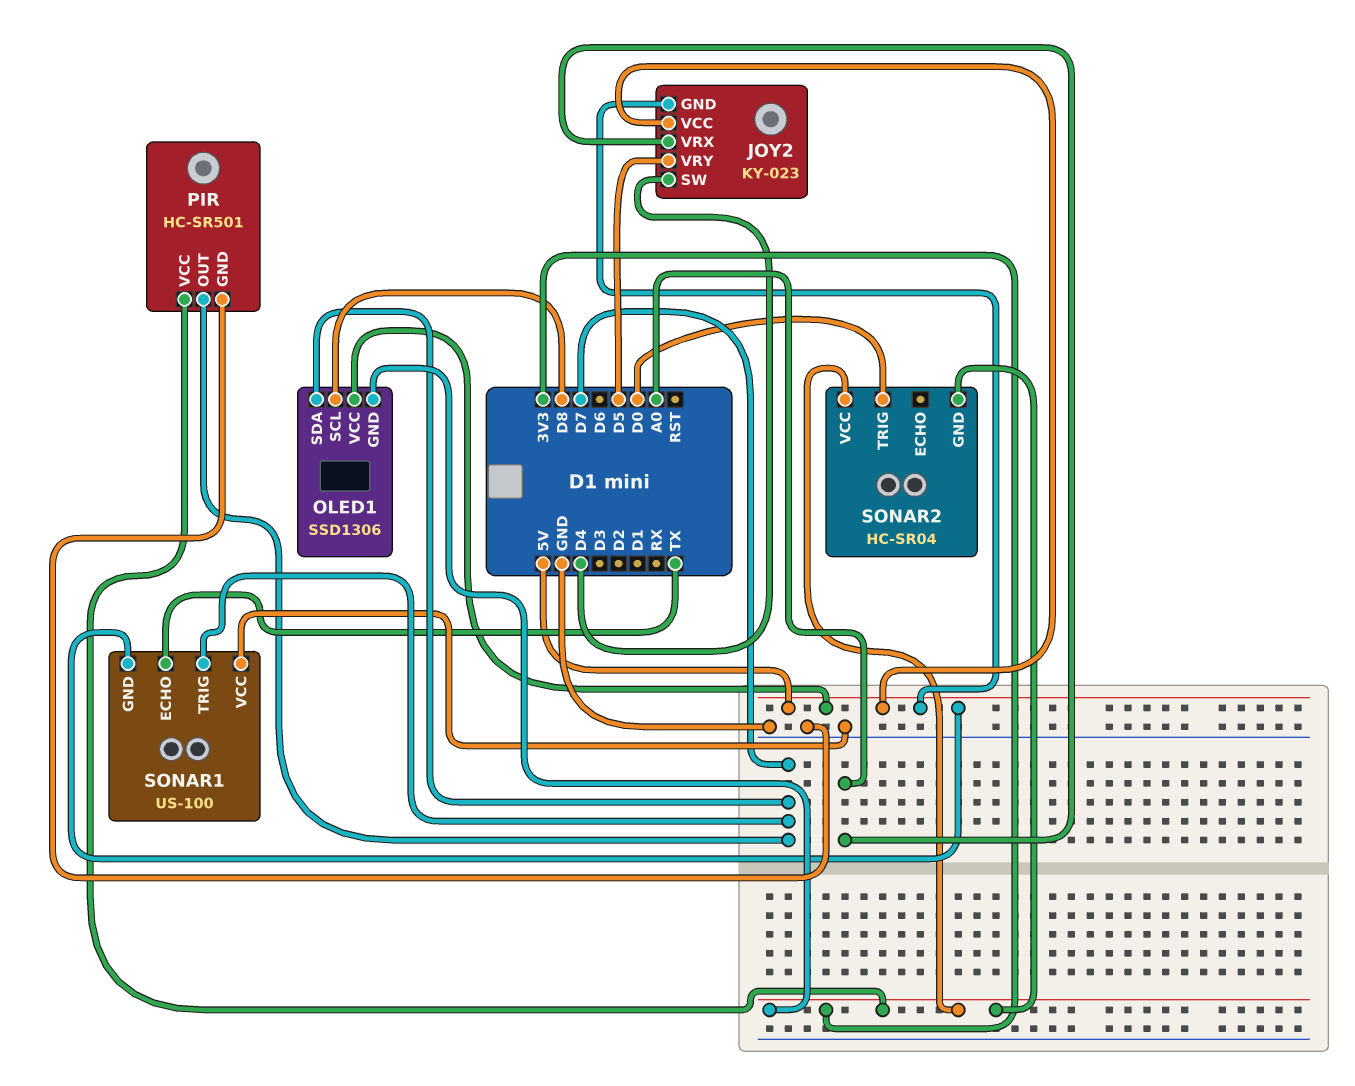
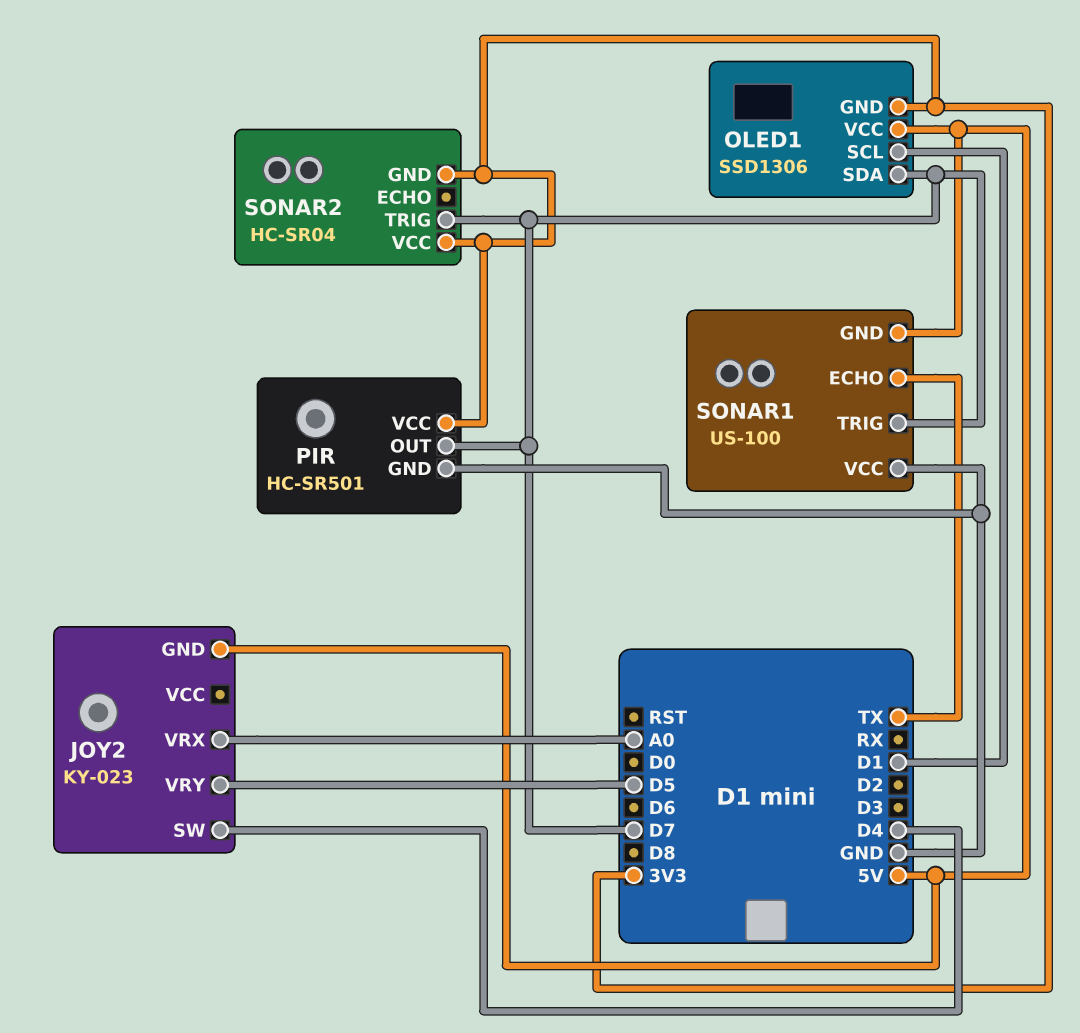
JOY2 pin VCC: 5V -> none
OLED1 pin SCL: D8 -> D1
SONAR2 pin TRIG: D0 -> D7

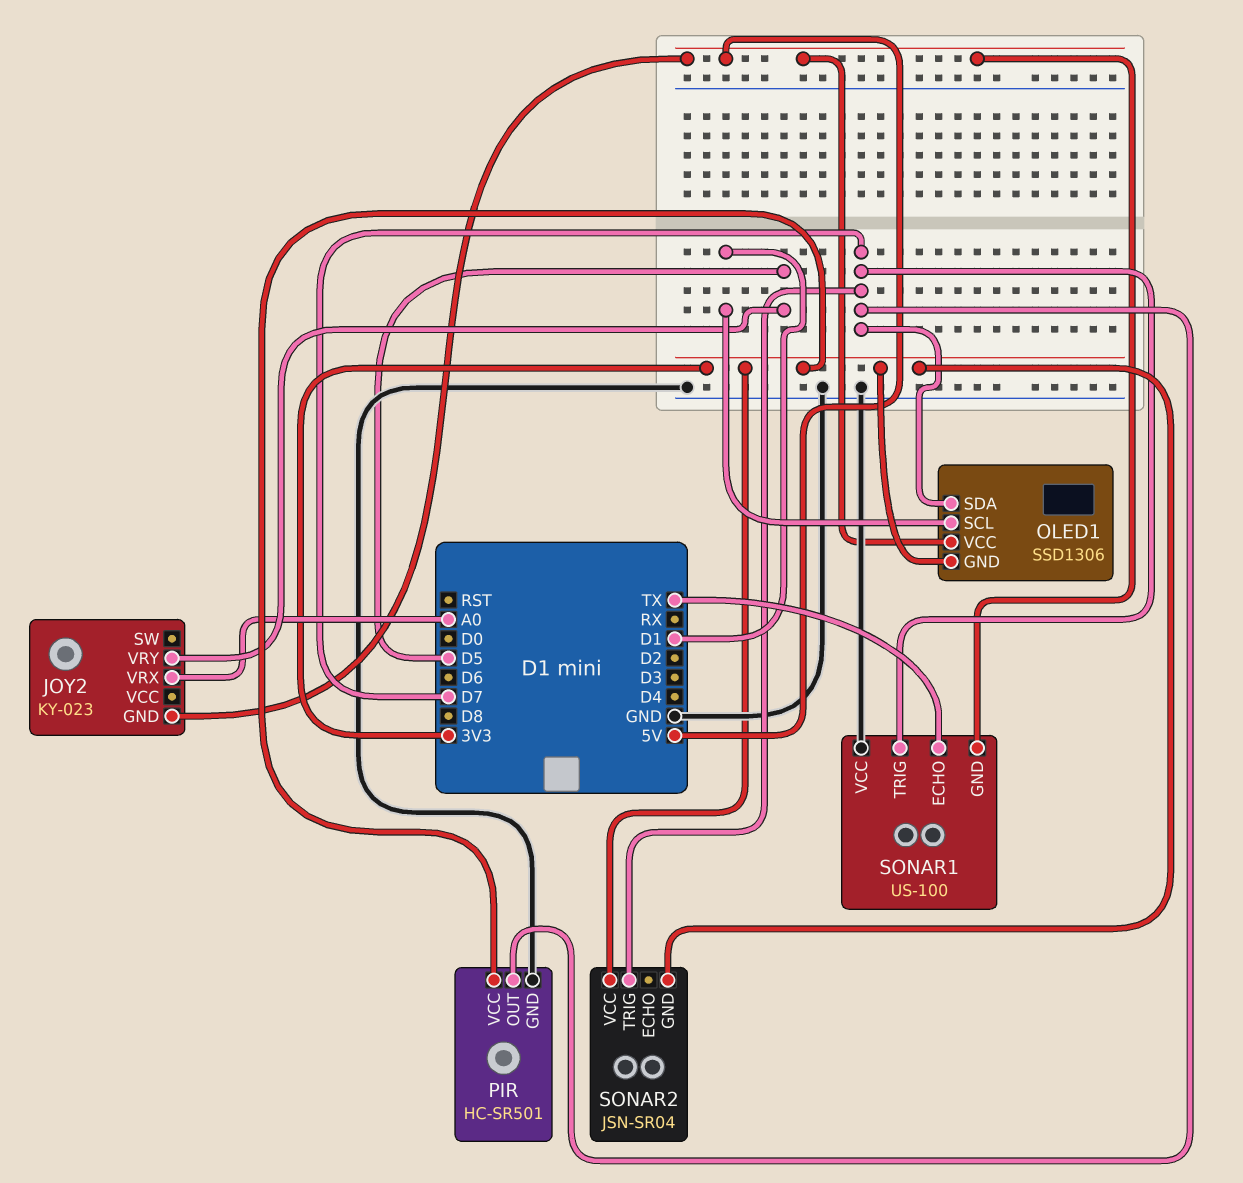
JOY2 pin SW: D4 -> none
SONAR2: HC-SR04 -> JSN-SR04

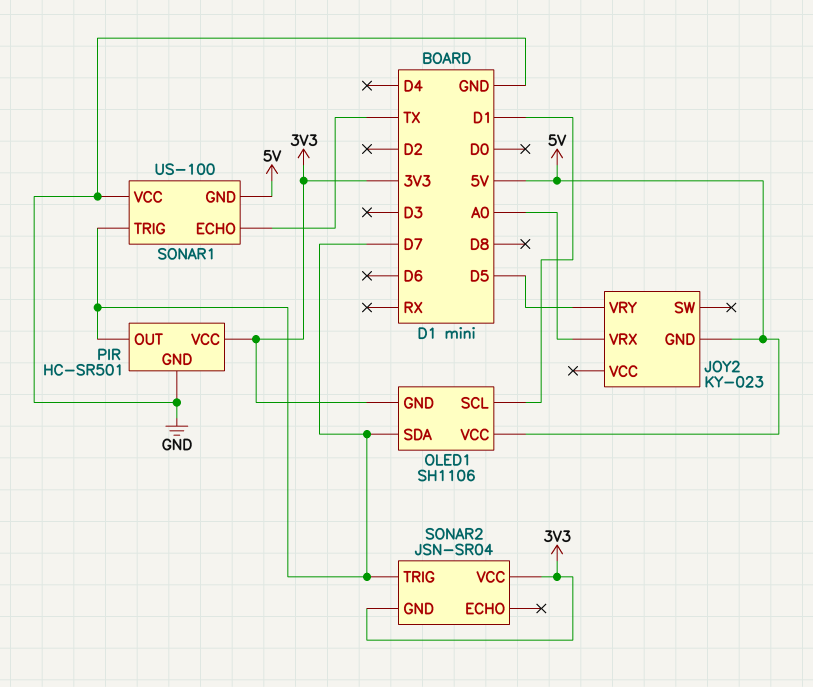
OLED1: SSD1306 -> SH1106

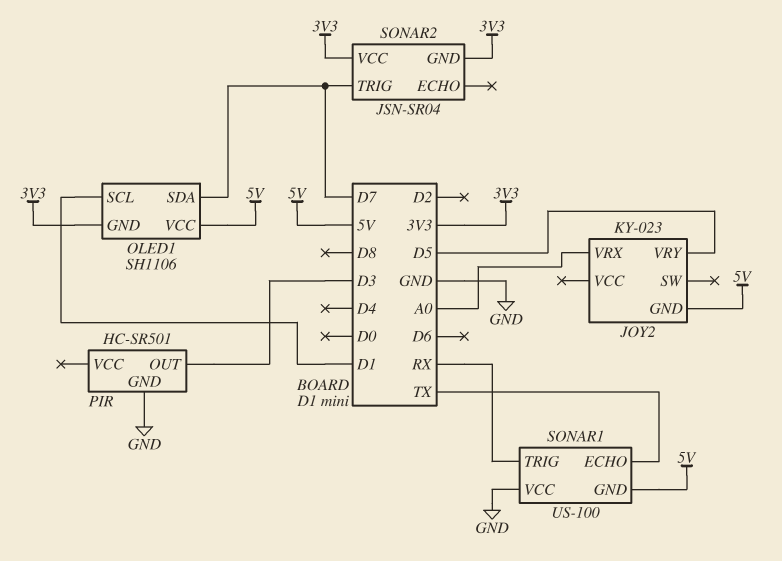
PIR pin OUT: D7 -> D3
PIR pin VCC: 3V3 -> none
SONAR1 pin TRIG: D7 -> RX

